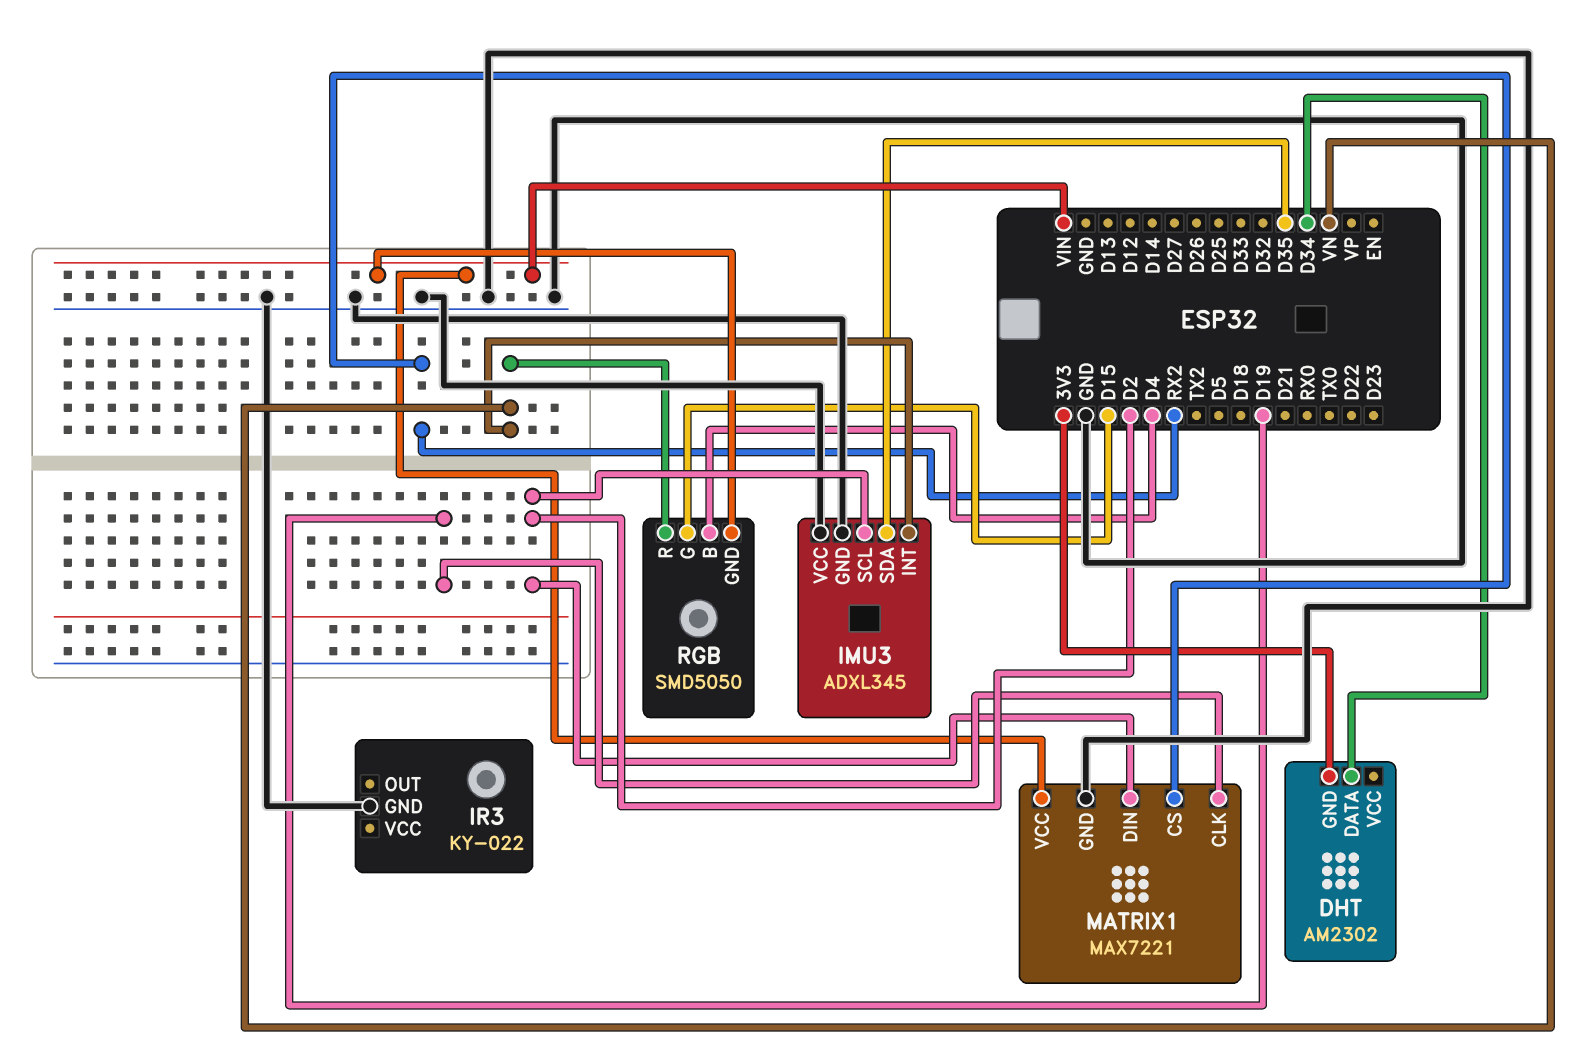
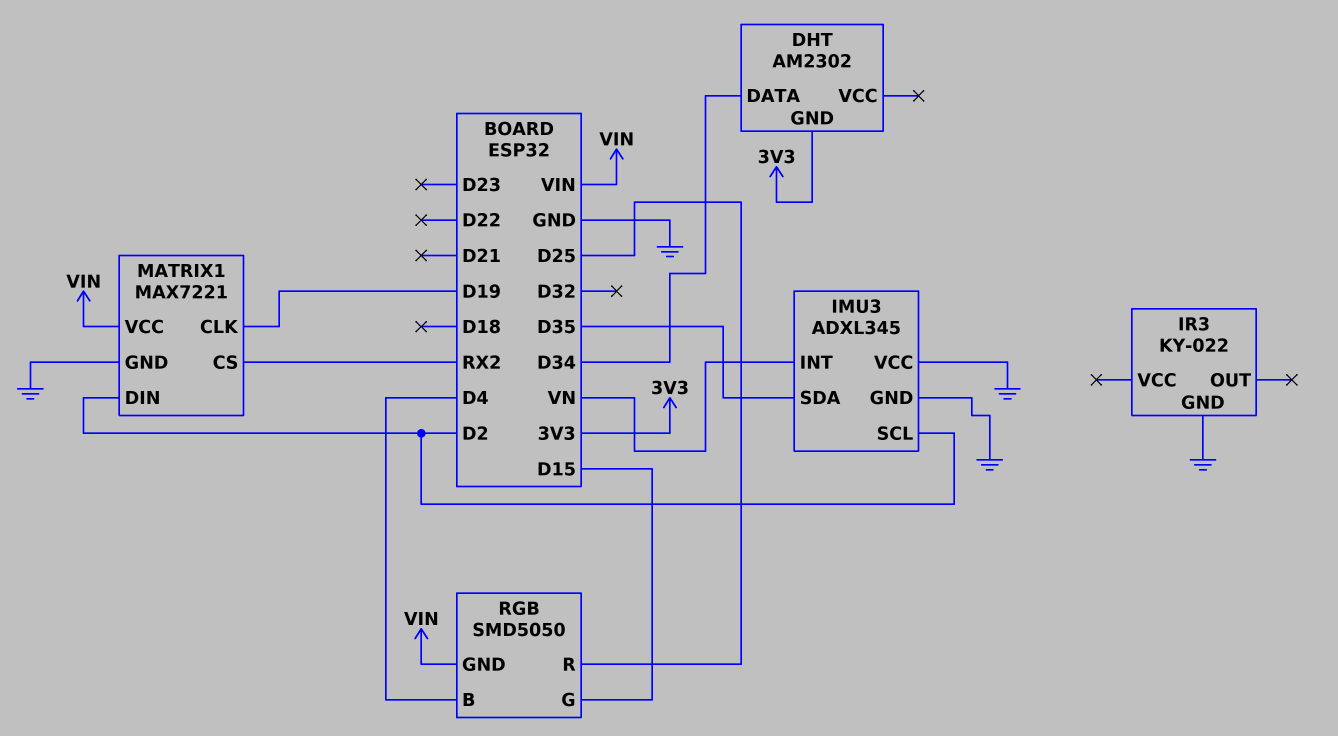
RGB pin R: VN -> D25

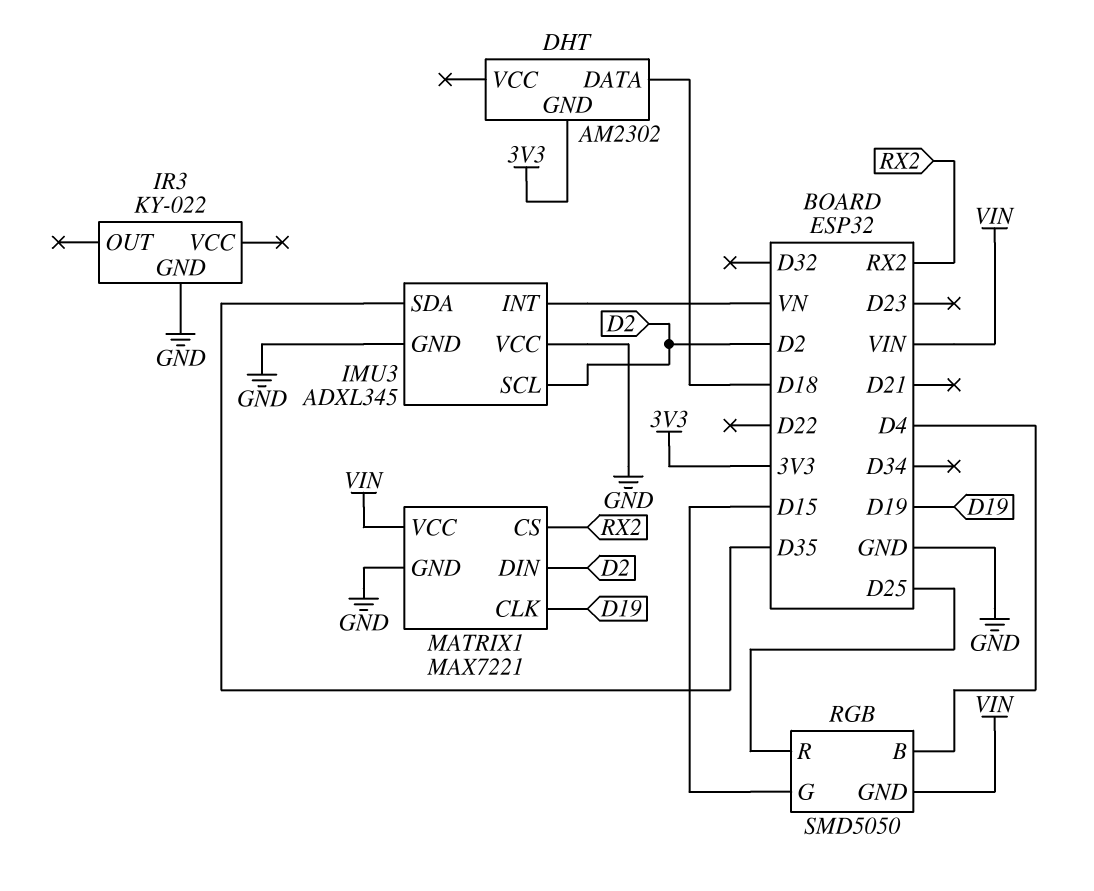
DHT pin DATA: D34 -> D18

